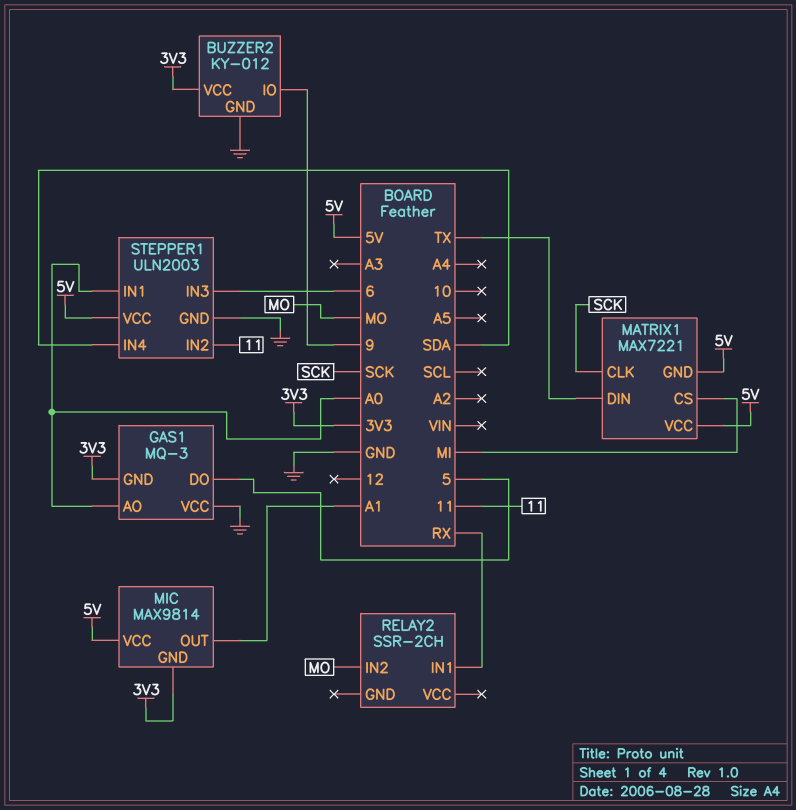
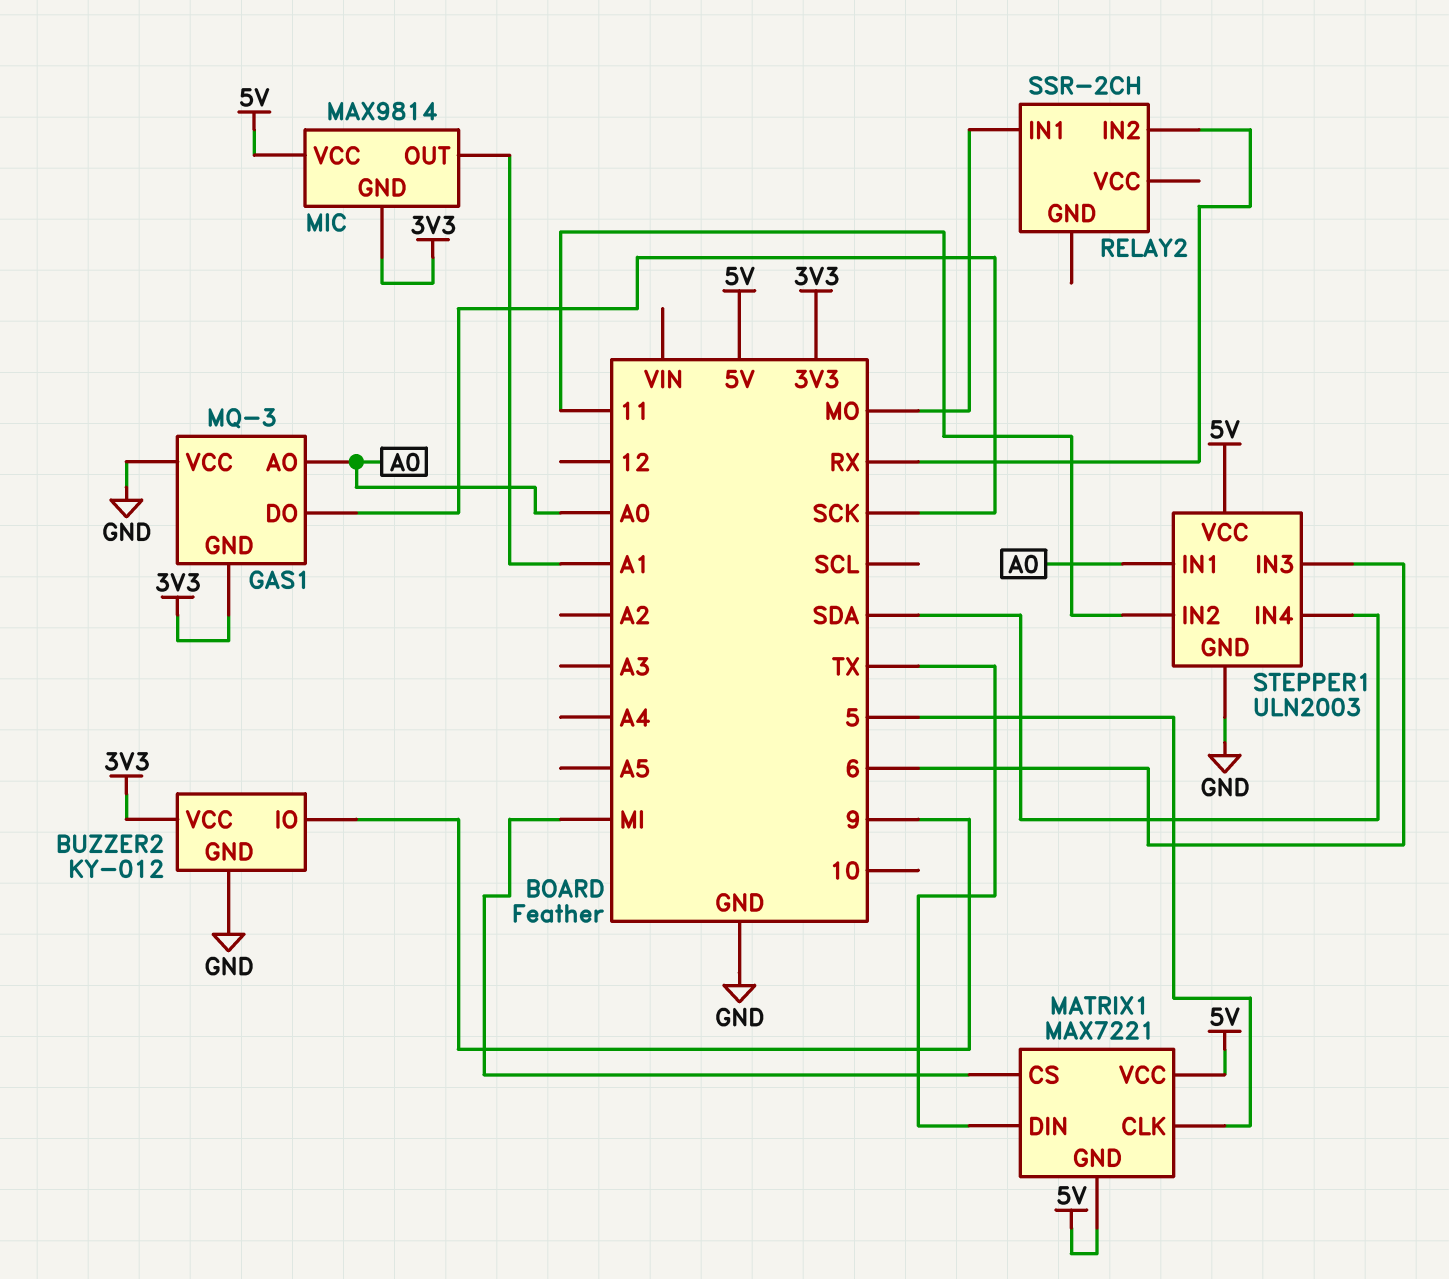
GAS1 pin DO: 5 -> SCK
MATRIX1 pin CLK: SCK -> 5
RELAY2 pin IN1: RX -> MO
RELAY2 pin IN2: MO -> RX

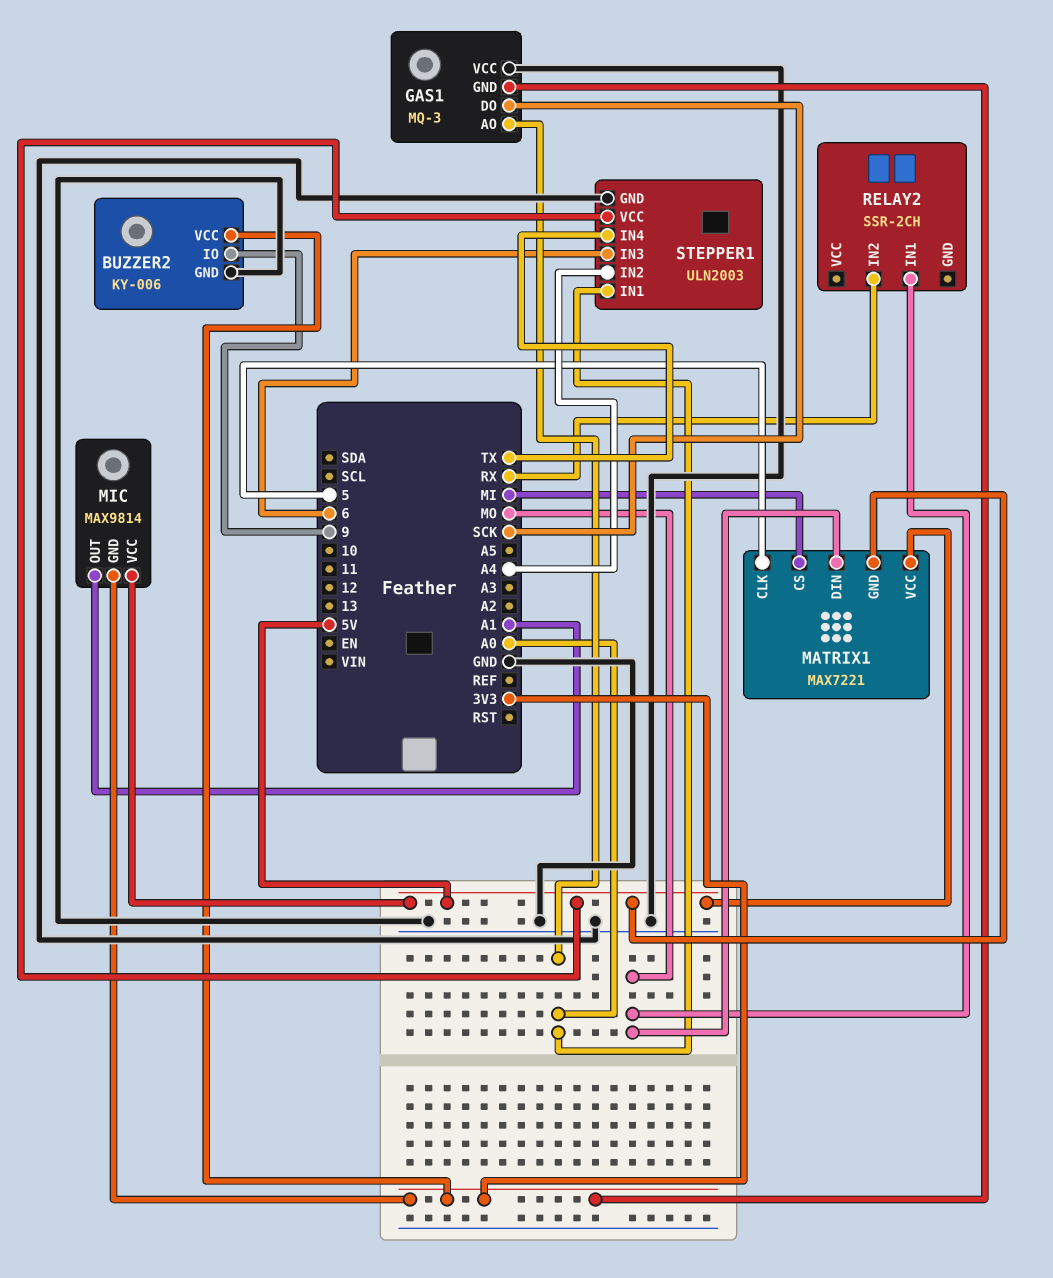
BUZZER2: KY-012 -> KY-006
MATRIX1 pin DIN: TX -> MO
STEPPER1 pin IN2: 11 -> A4
STEPPER1 pin IN4: SDA -> TX

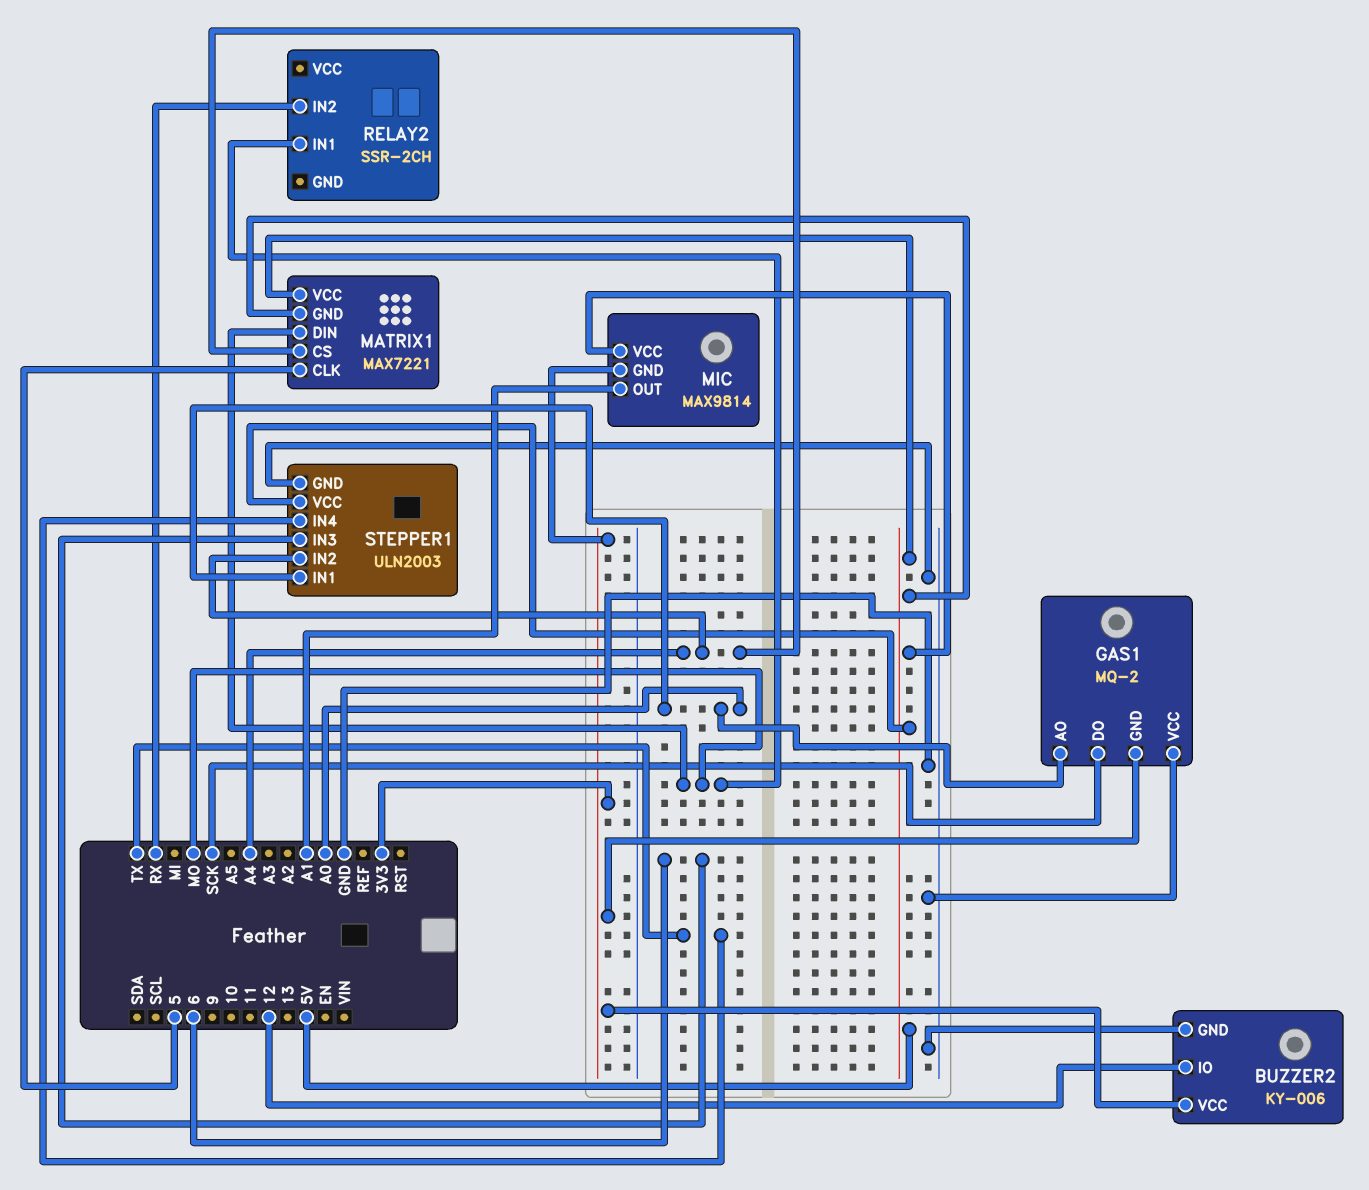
BUZZER2 pin IO: 9 -> 12
GAS1: MQ-3 -> MQ-2
MATRIX1 pin CS: MI -> A4

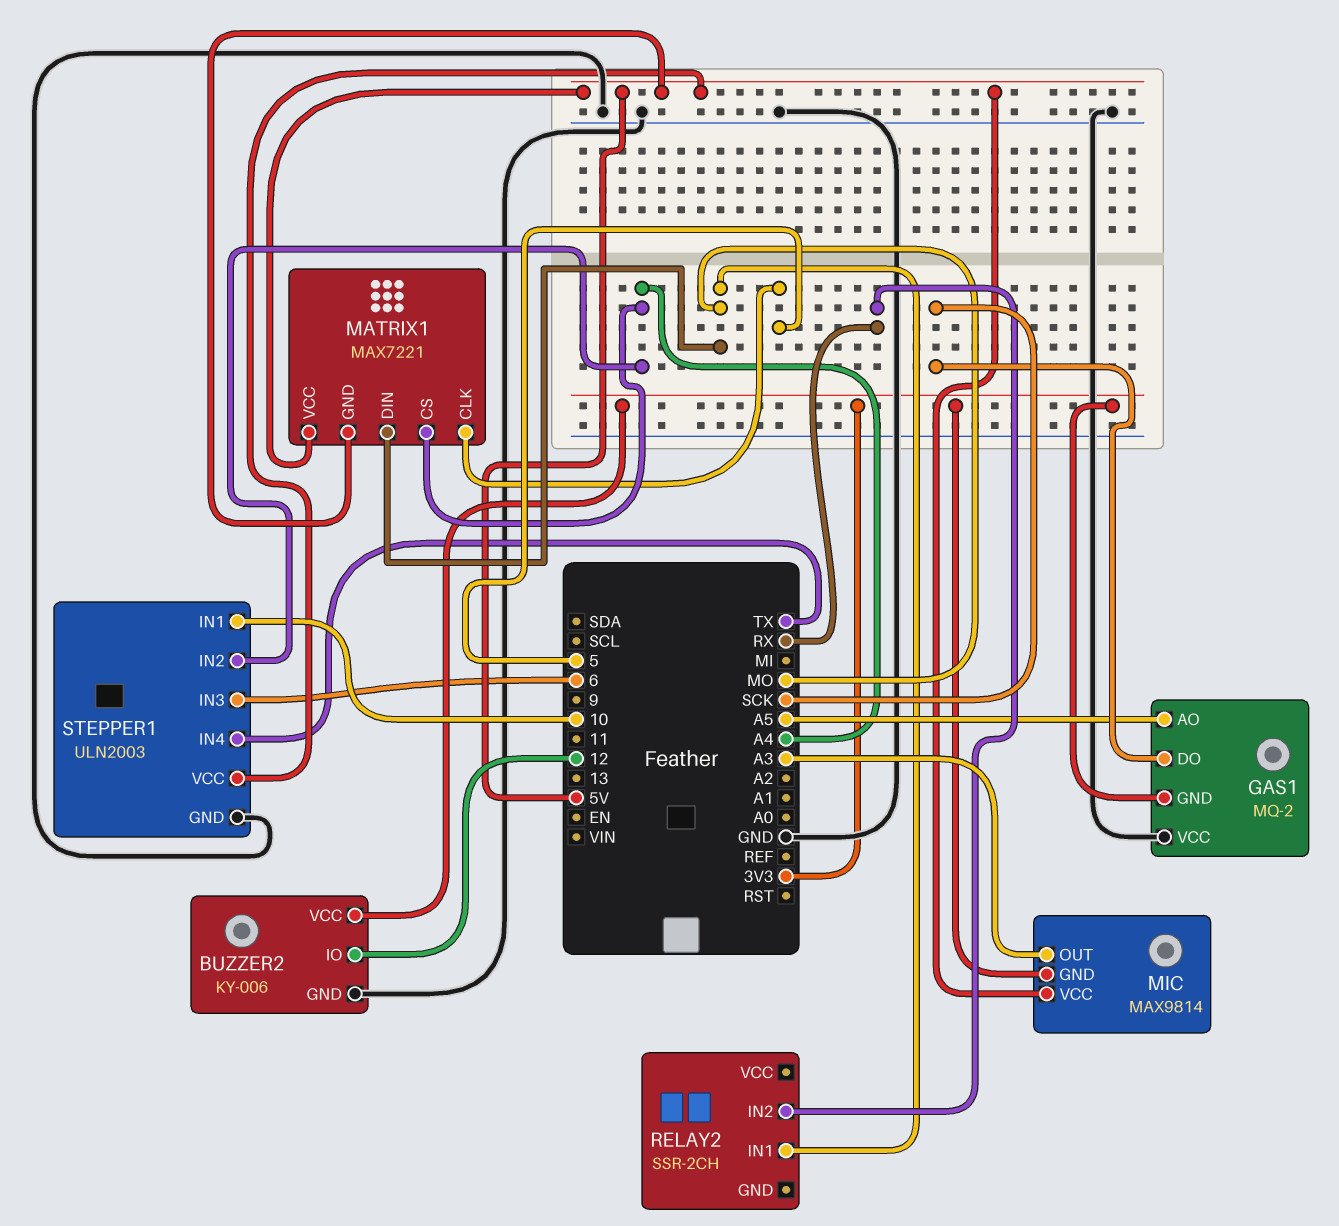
GAS1 pin AO: A0 -> A5
MIC pin OUT: A1 -> A3
STEPPER1 pin IN1: A0 -> 10

